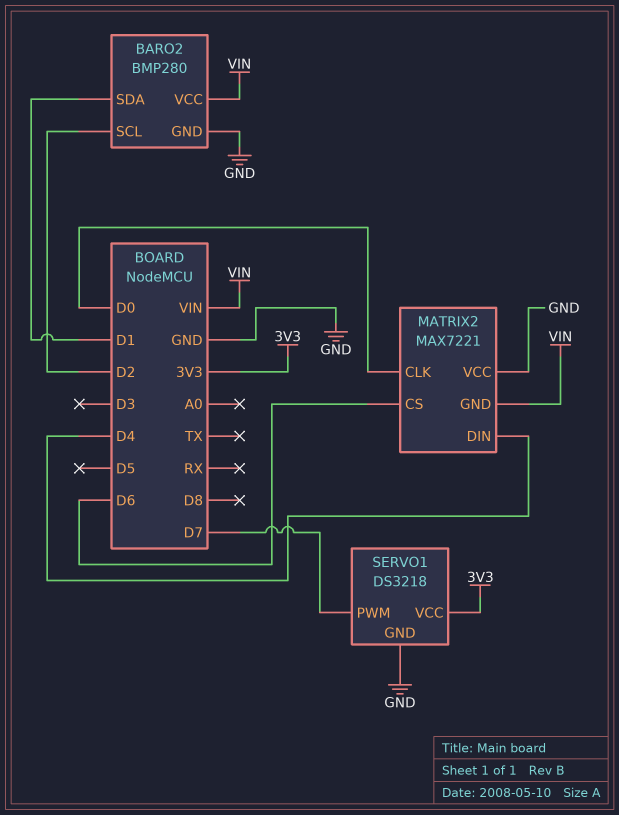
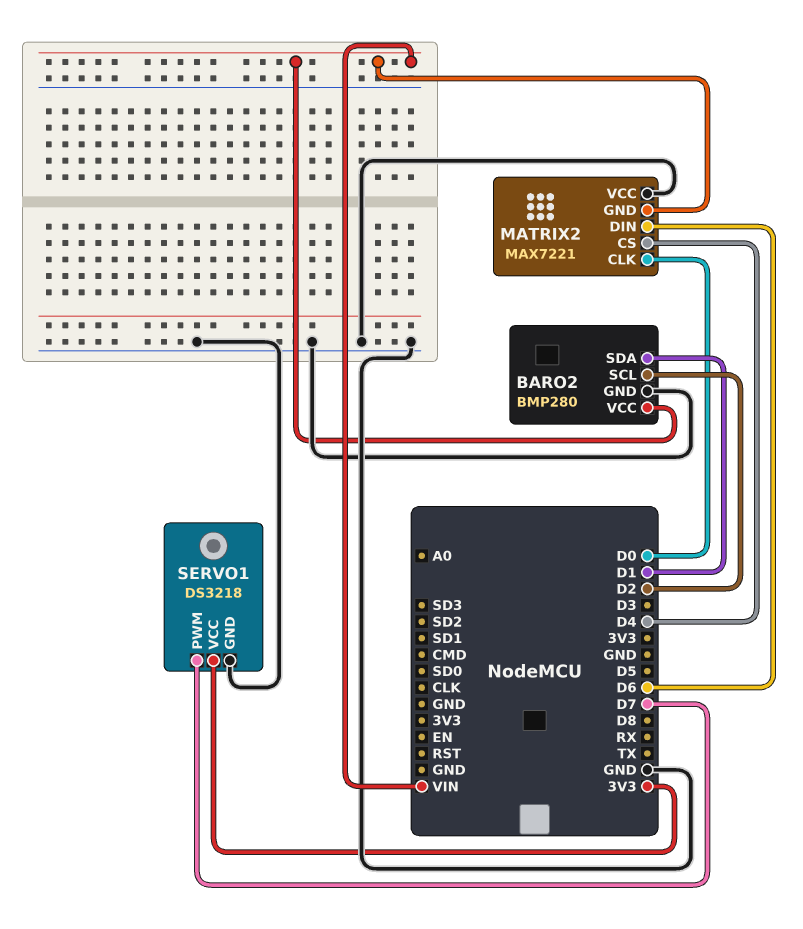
MATRIX2 pin CS: D6 -> D4
MATRIX2 pin DIN: D4 -> D6

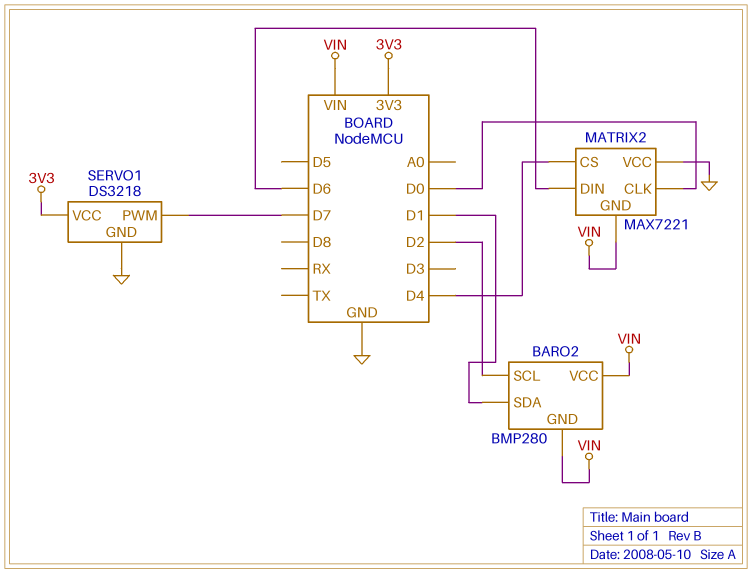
BARO2 pin GND: GND -> VIN

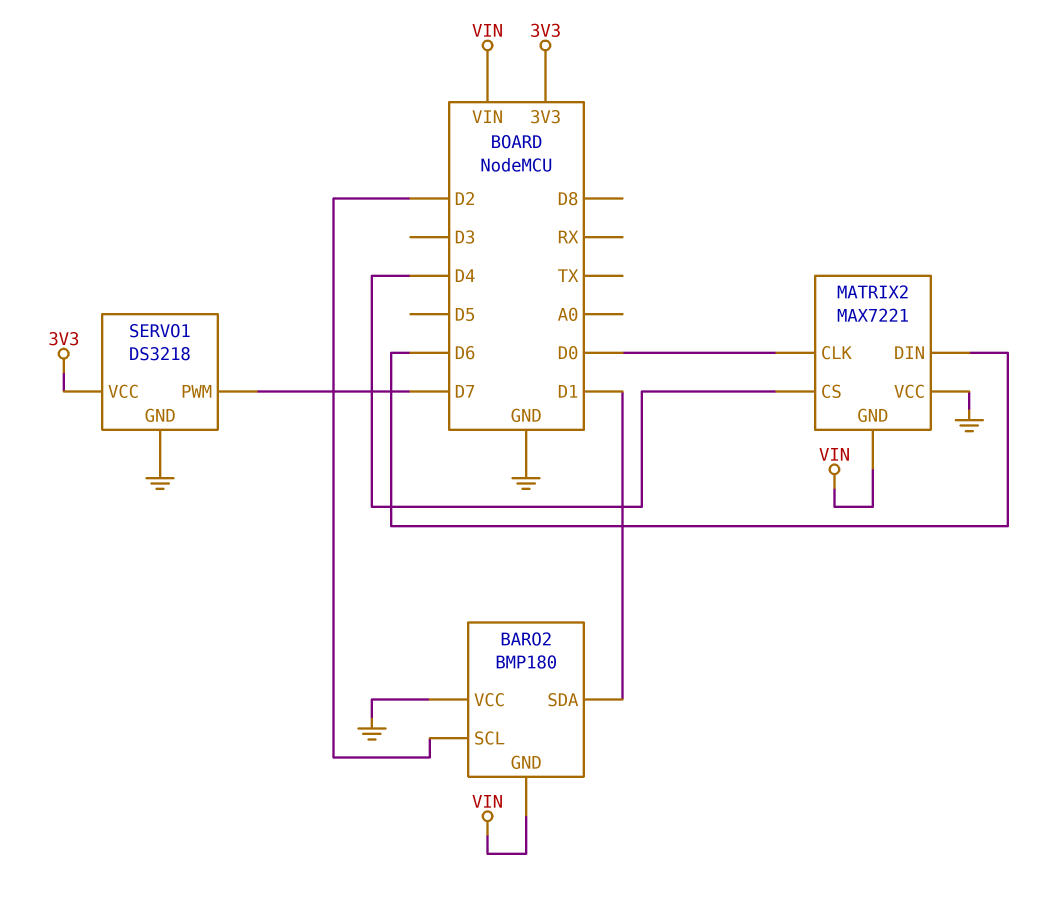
BARO2: BMP280 -> BMP180
BARO2 pin VCC: VIN -> GND

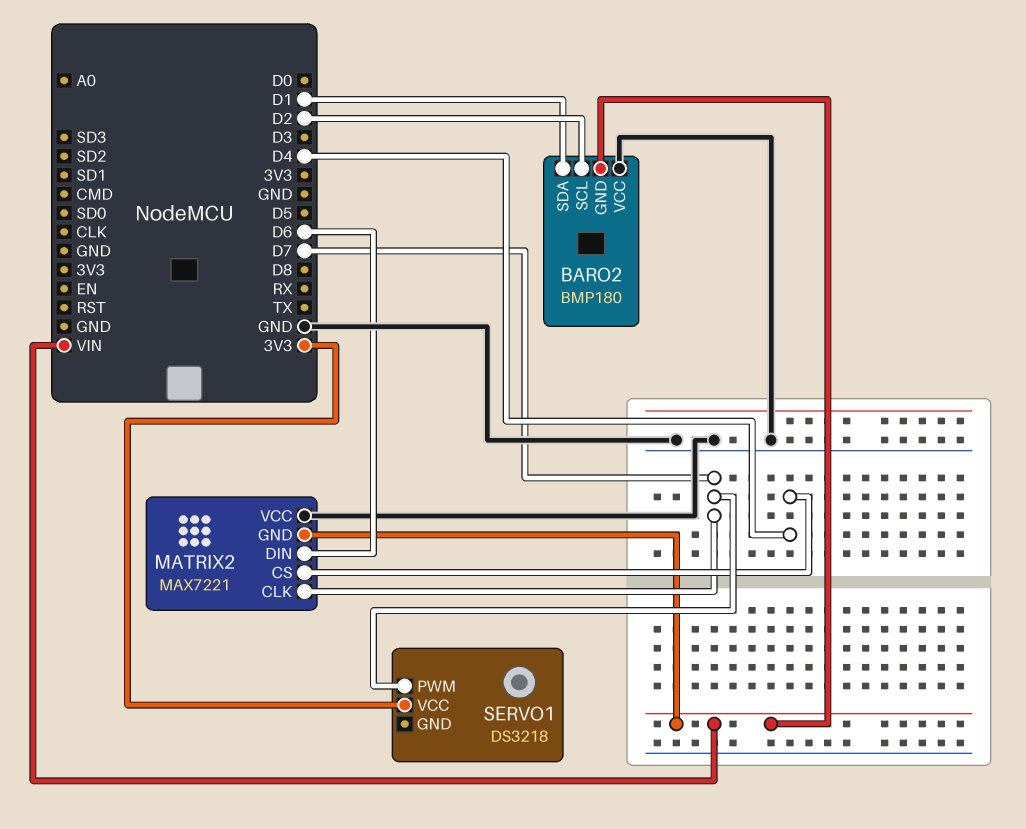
MATRIX2 pin CLK: D0 -> D7
SERVO1 pin GND: GND -> none

